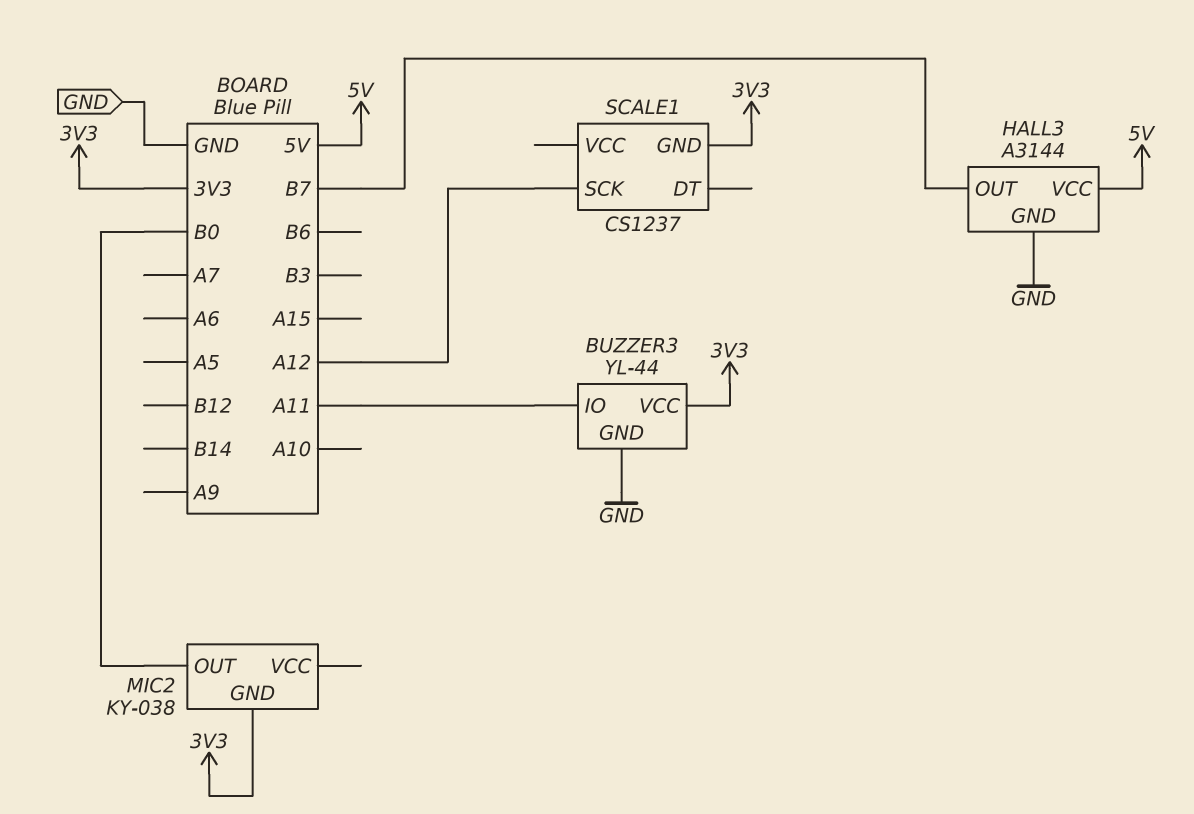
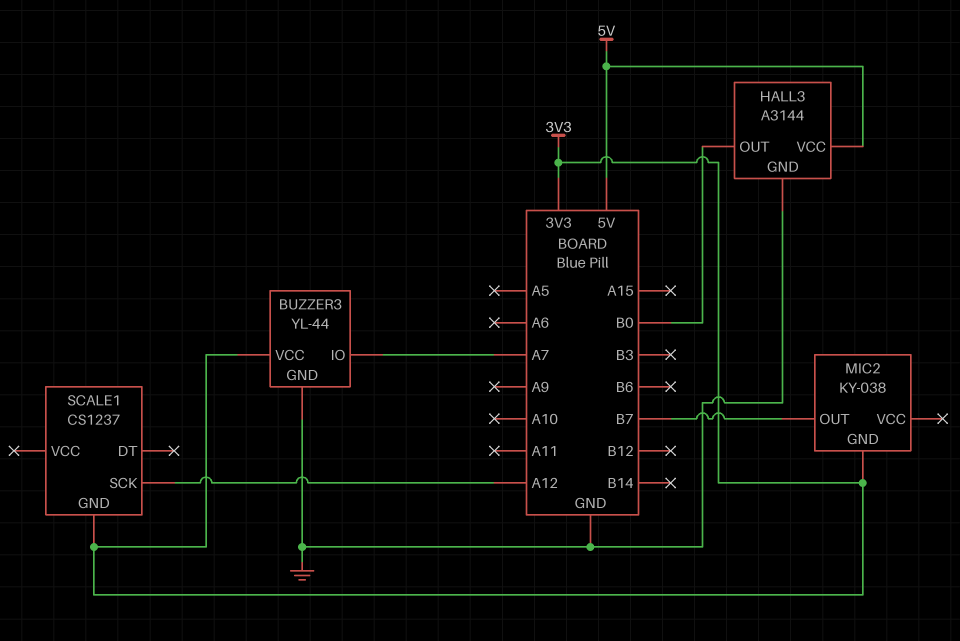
BUZZER3 pin IO: A11 -> A7
HALL3 pin OUT: B7 -> B0
MIC2 pin OUT: B0 -> B7

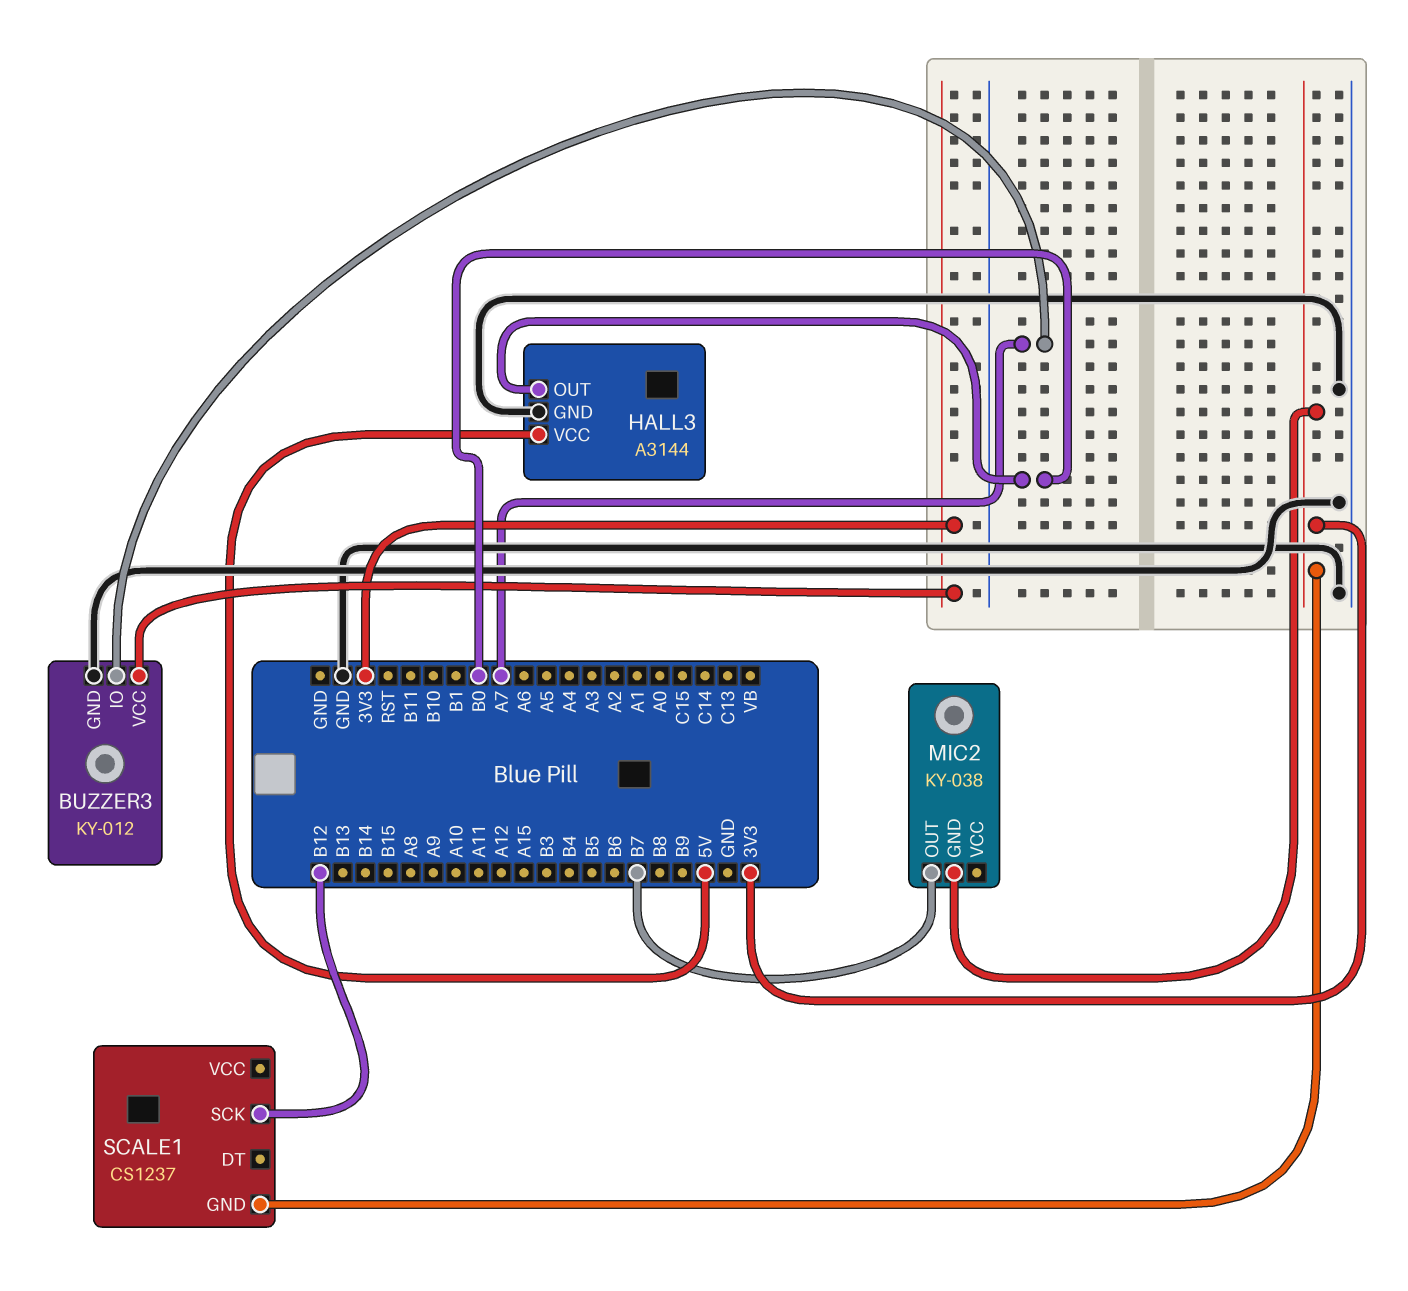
BUZZER3: YL-44 -> KY-012
SCALE1 pin SCK: A12 -> B12

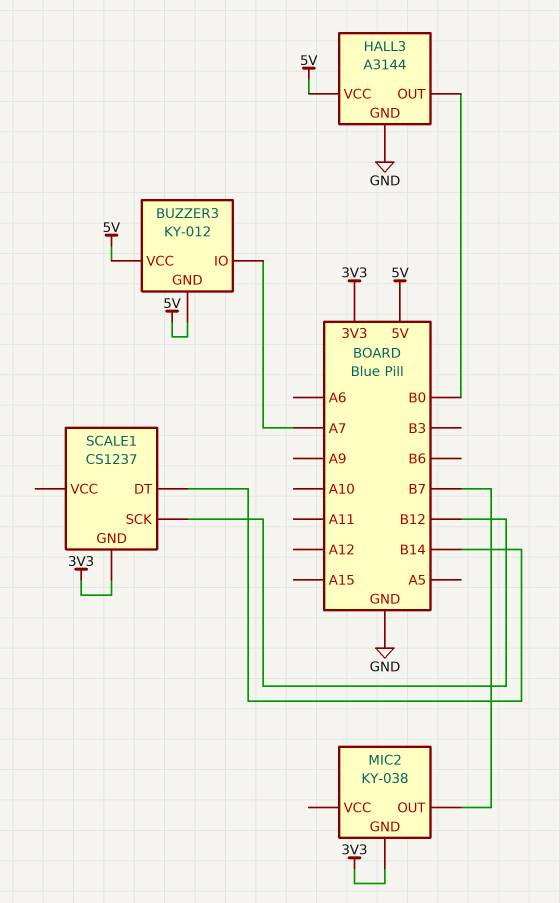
BUZZER3 pin GND: GND -> 5V
BUZZER3 pin VCC: 3V3 -> 5V
SCALE1 pin DT: none -> B14

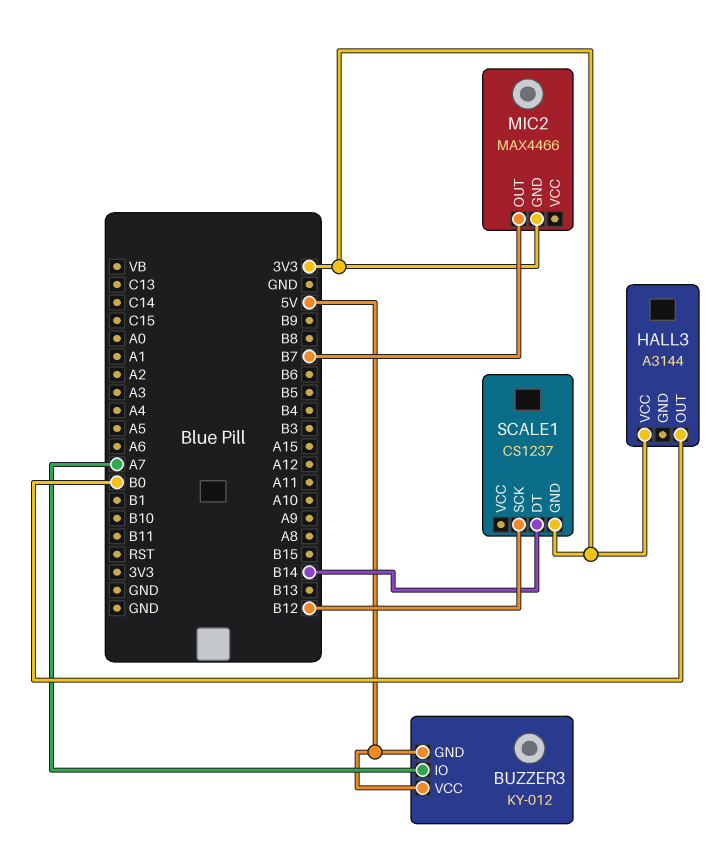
HALL3 pin GND: GND -> none
HALL3 pin VCC: 5V -> 3V3
MIC2: KY-038 -> MAX4466

